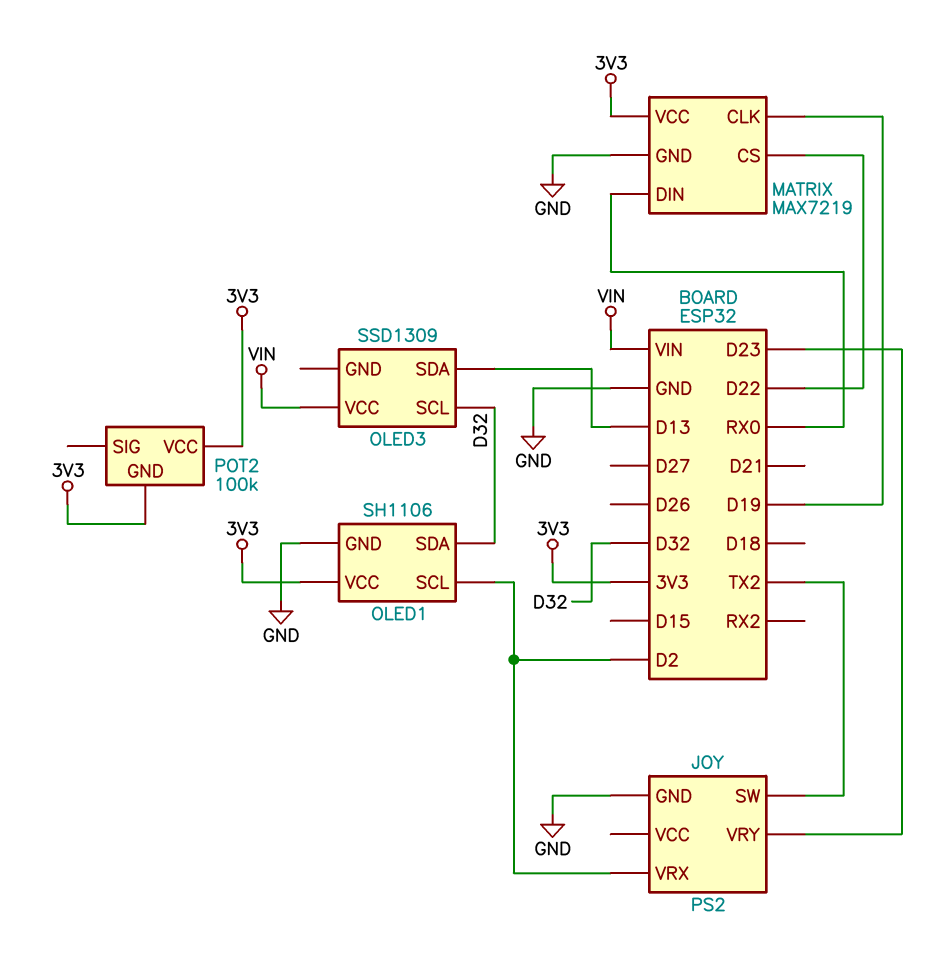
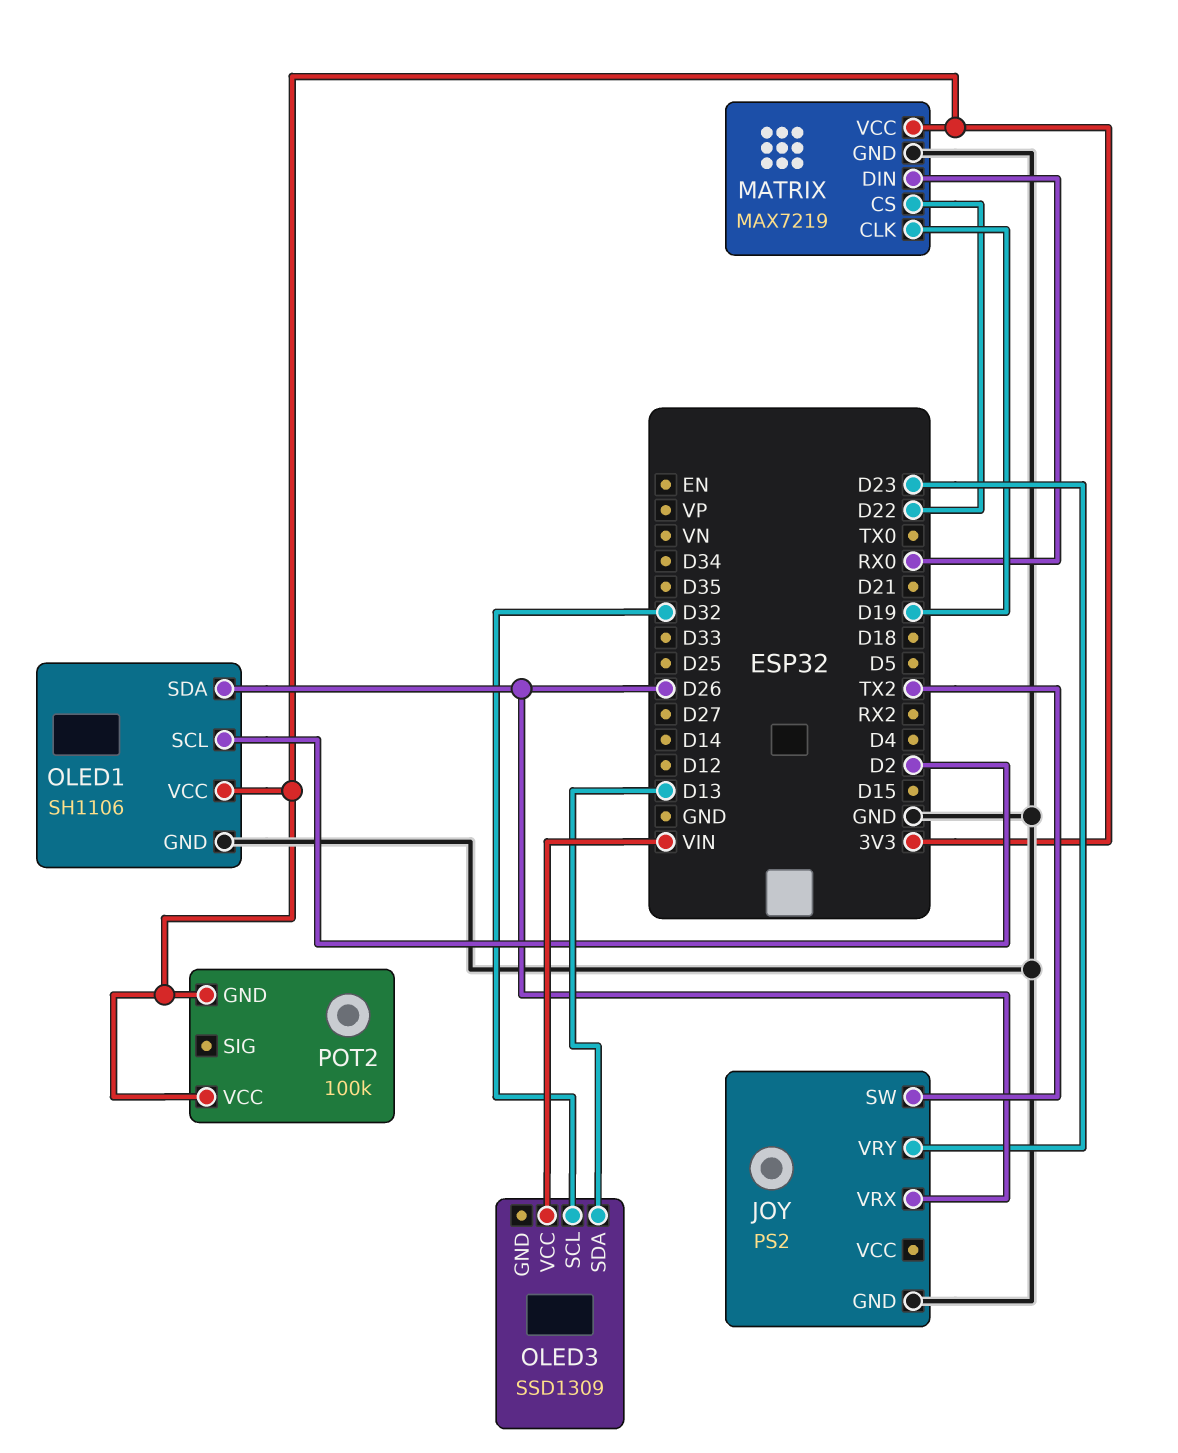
JOY pin VRX: D2 -> D26
OLED1 pin SDA: D32 -> D26

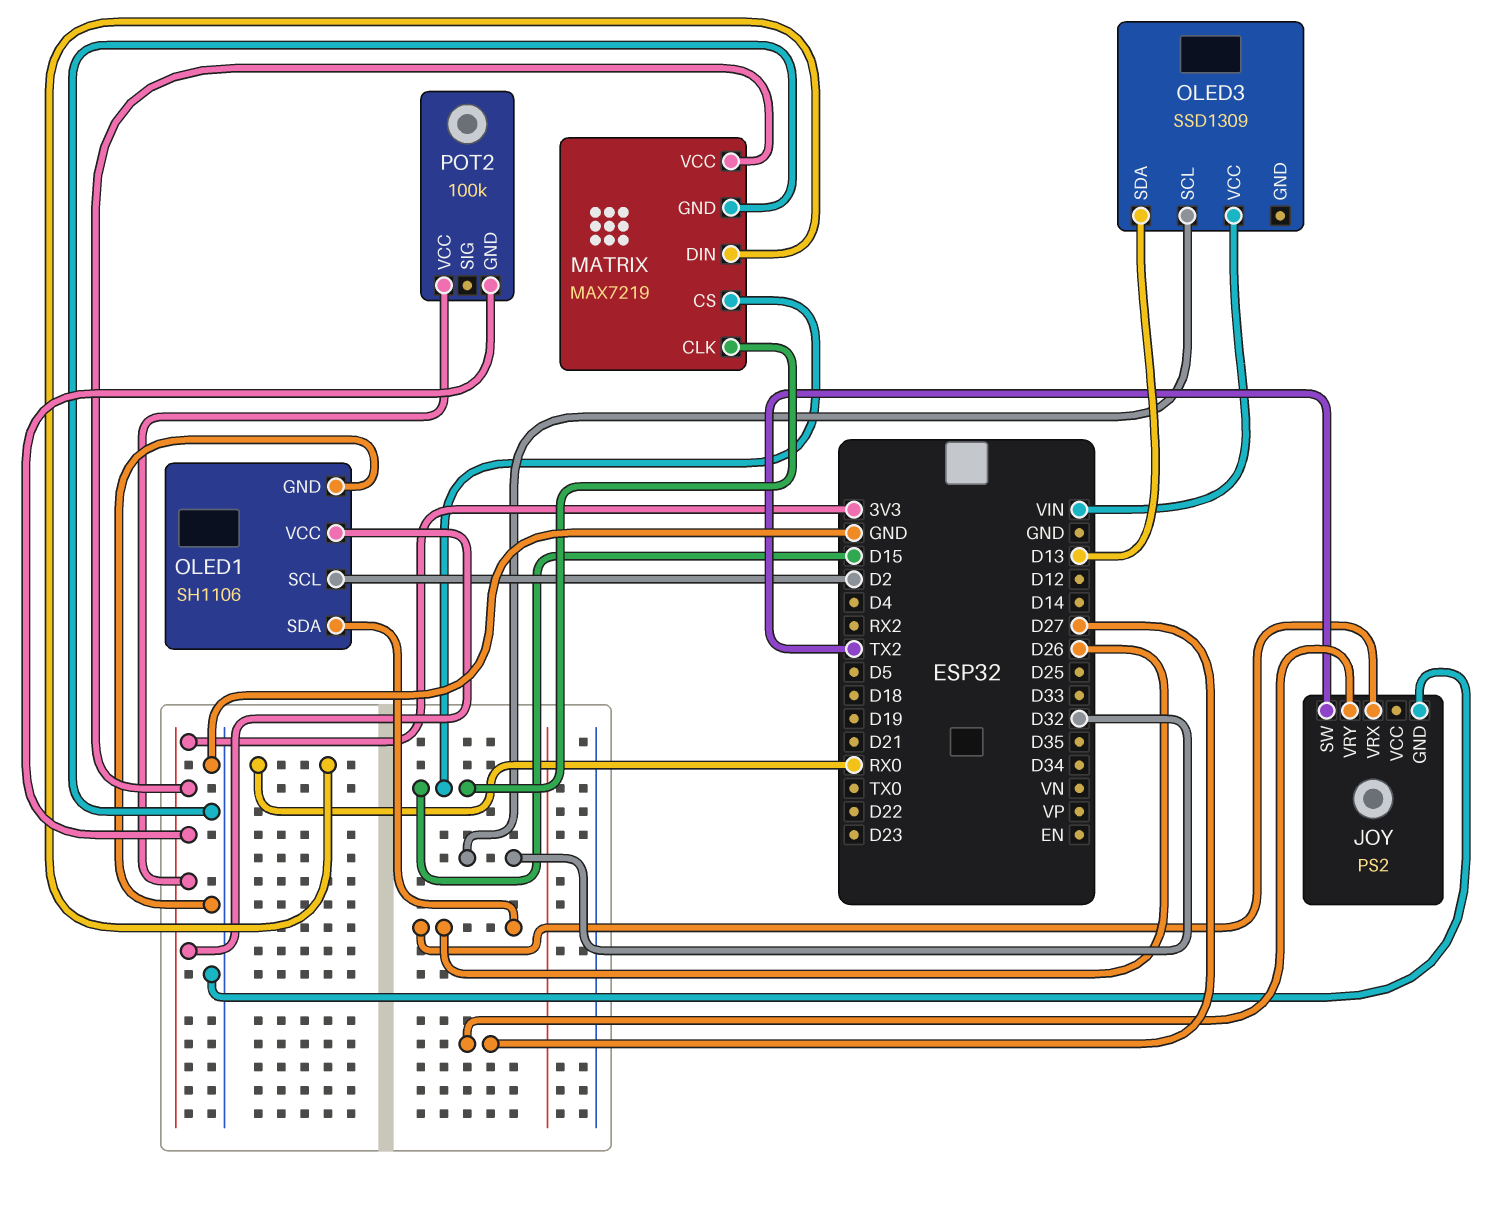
JOY pin VRY: D23 -> D27
MATRIX pin CLK: D19 -> D15
MATRIX pin CS: D22 -> D15

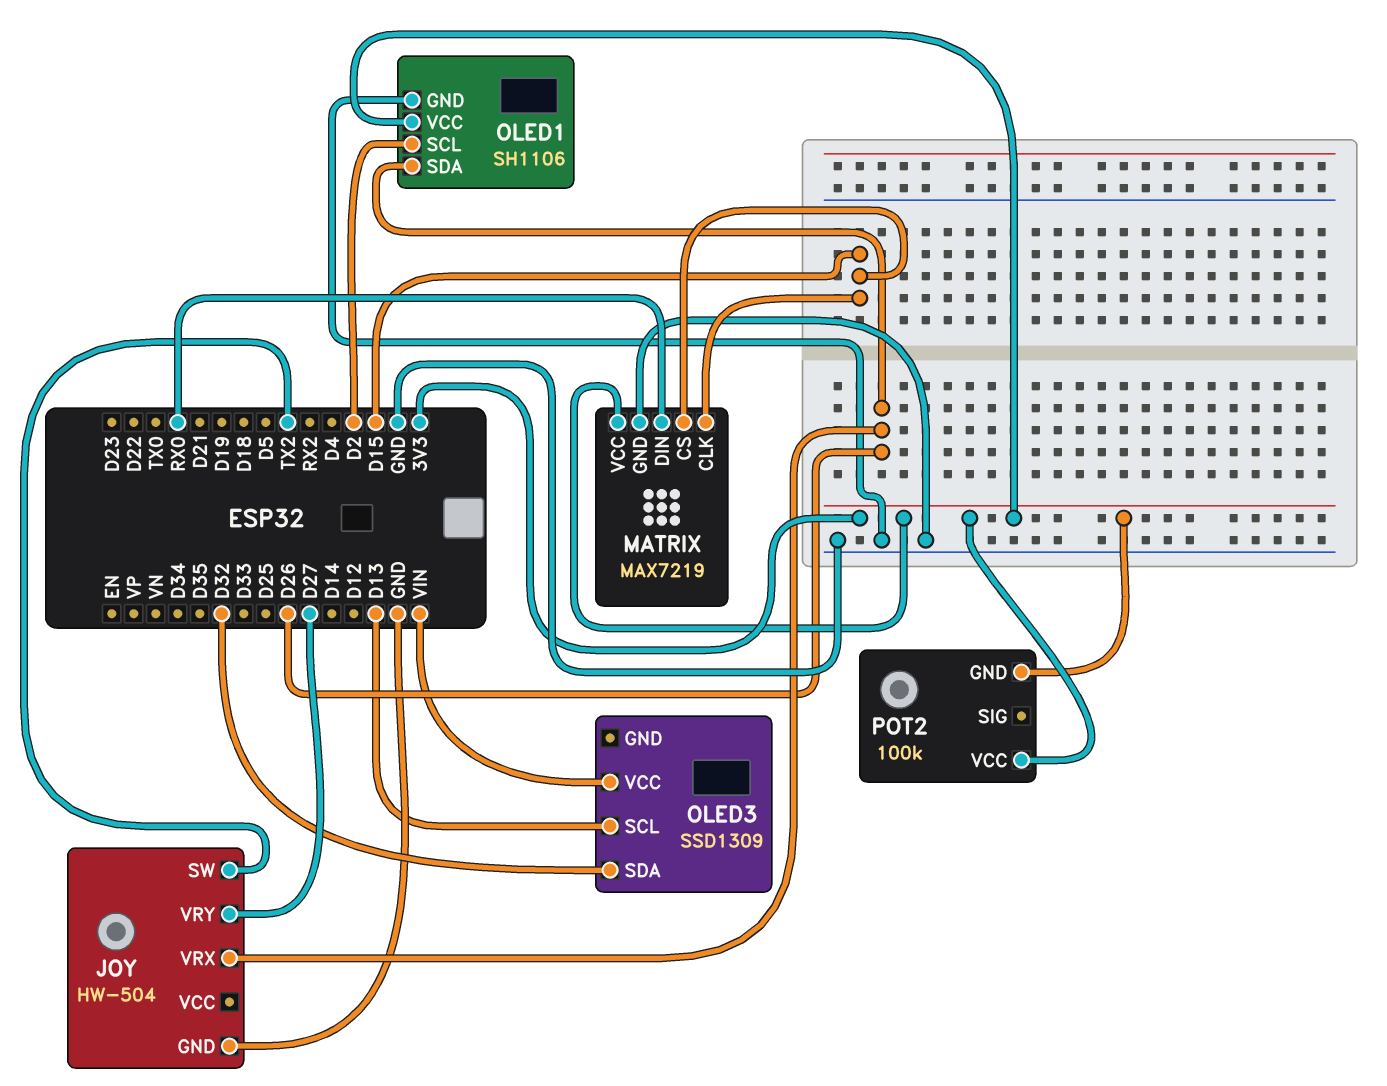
JOY: PS2 -> HW-504
OLED3 pin SCL: D32 -> D13
OLED3 pin SDA: D13 -> D32

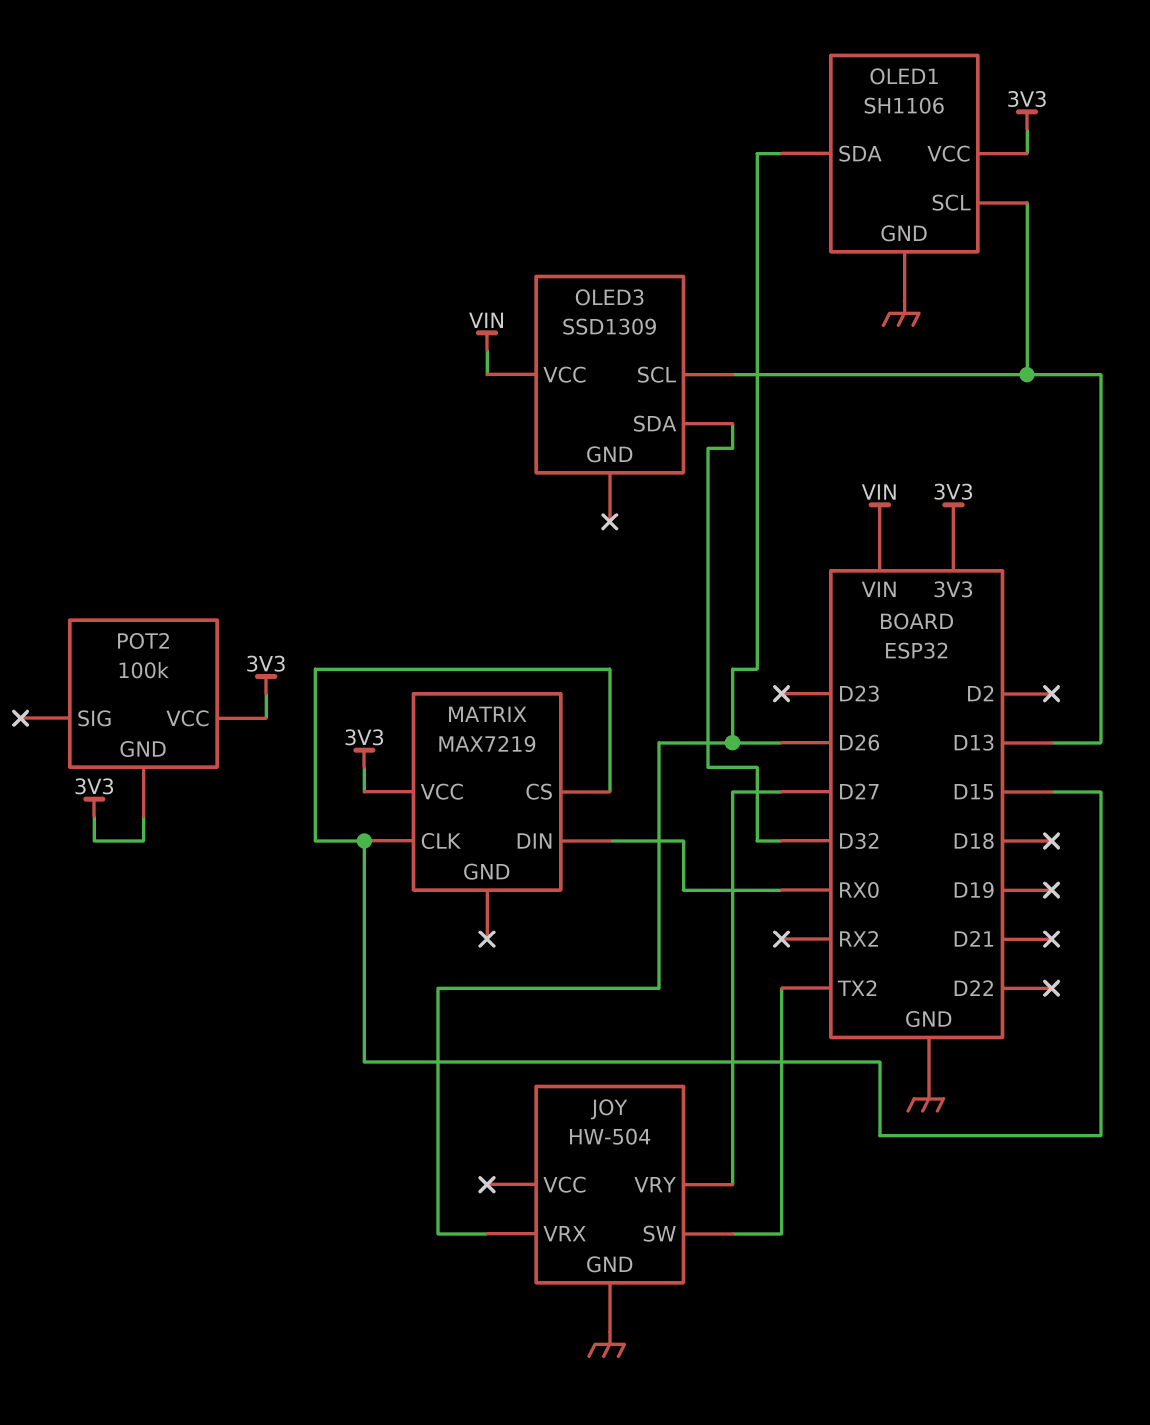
MATRIX pin GND: GND -> none
OLED1 pin SCL: D2 -> D13

